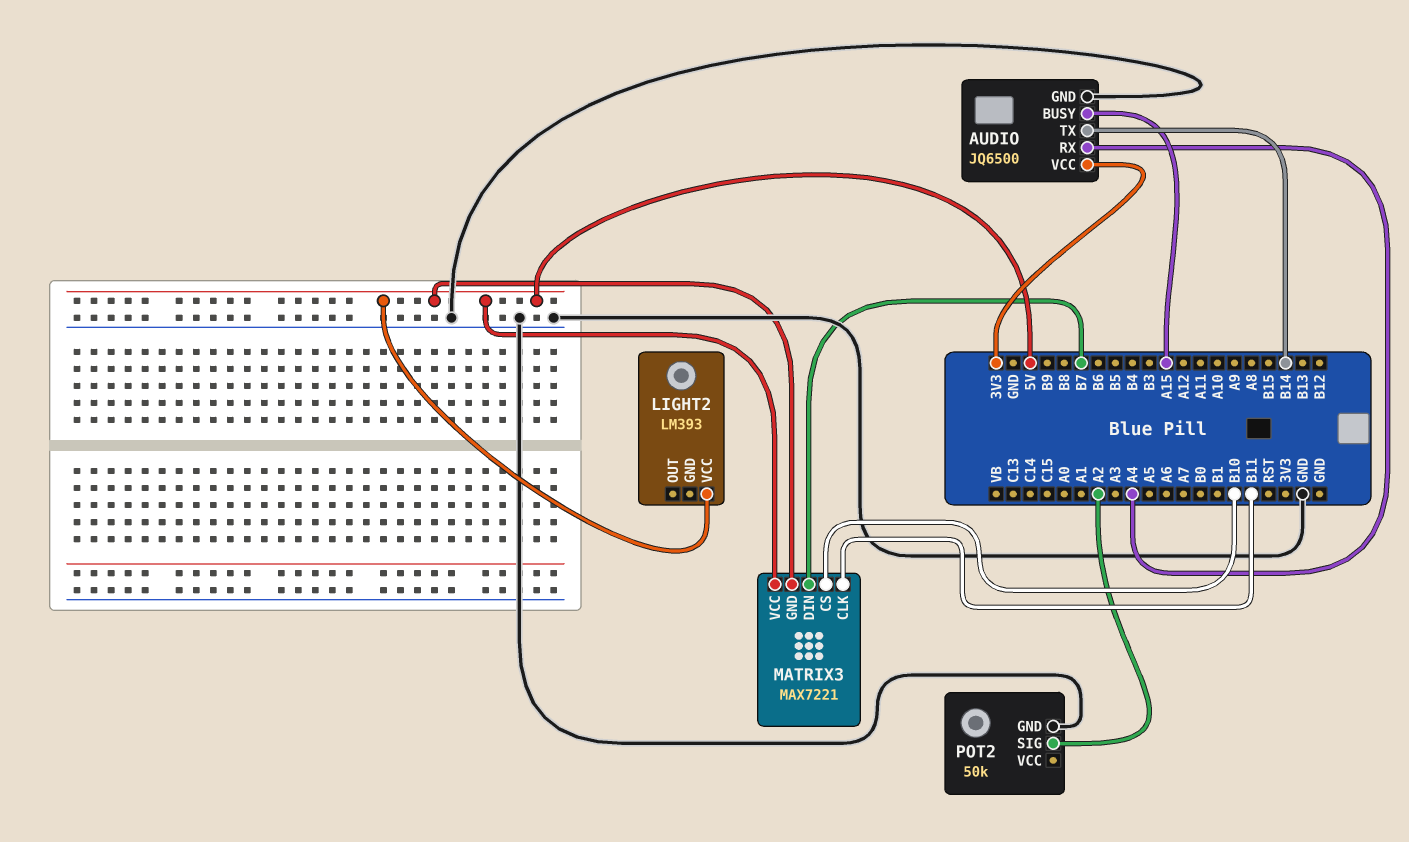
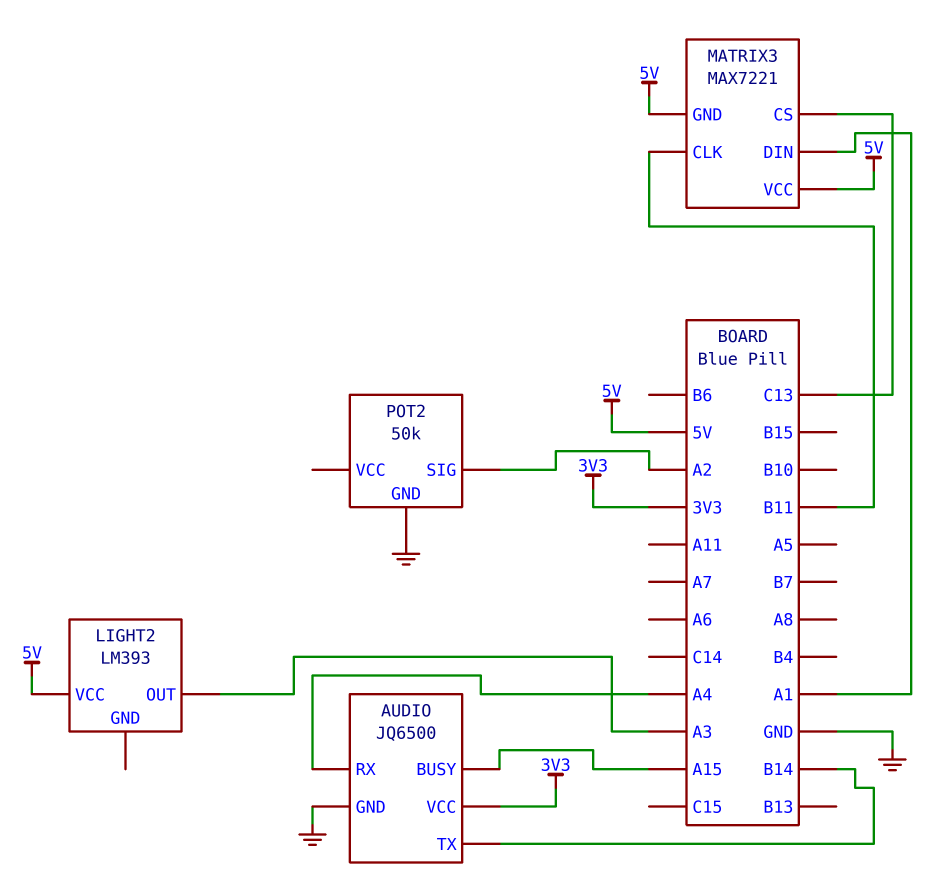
LIGHT2 pin OUT: none -> A3
MATRIX3 pin CS: B10 -> C13
MATRIX3 pin DIN: B7 -> A1

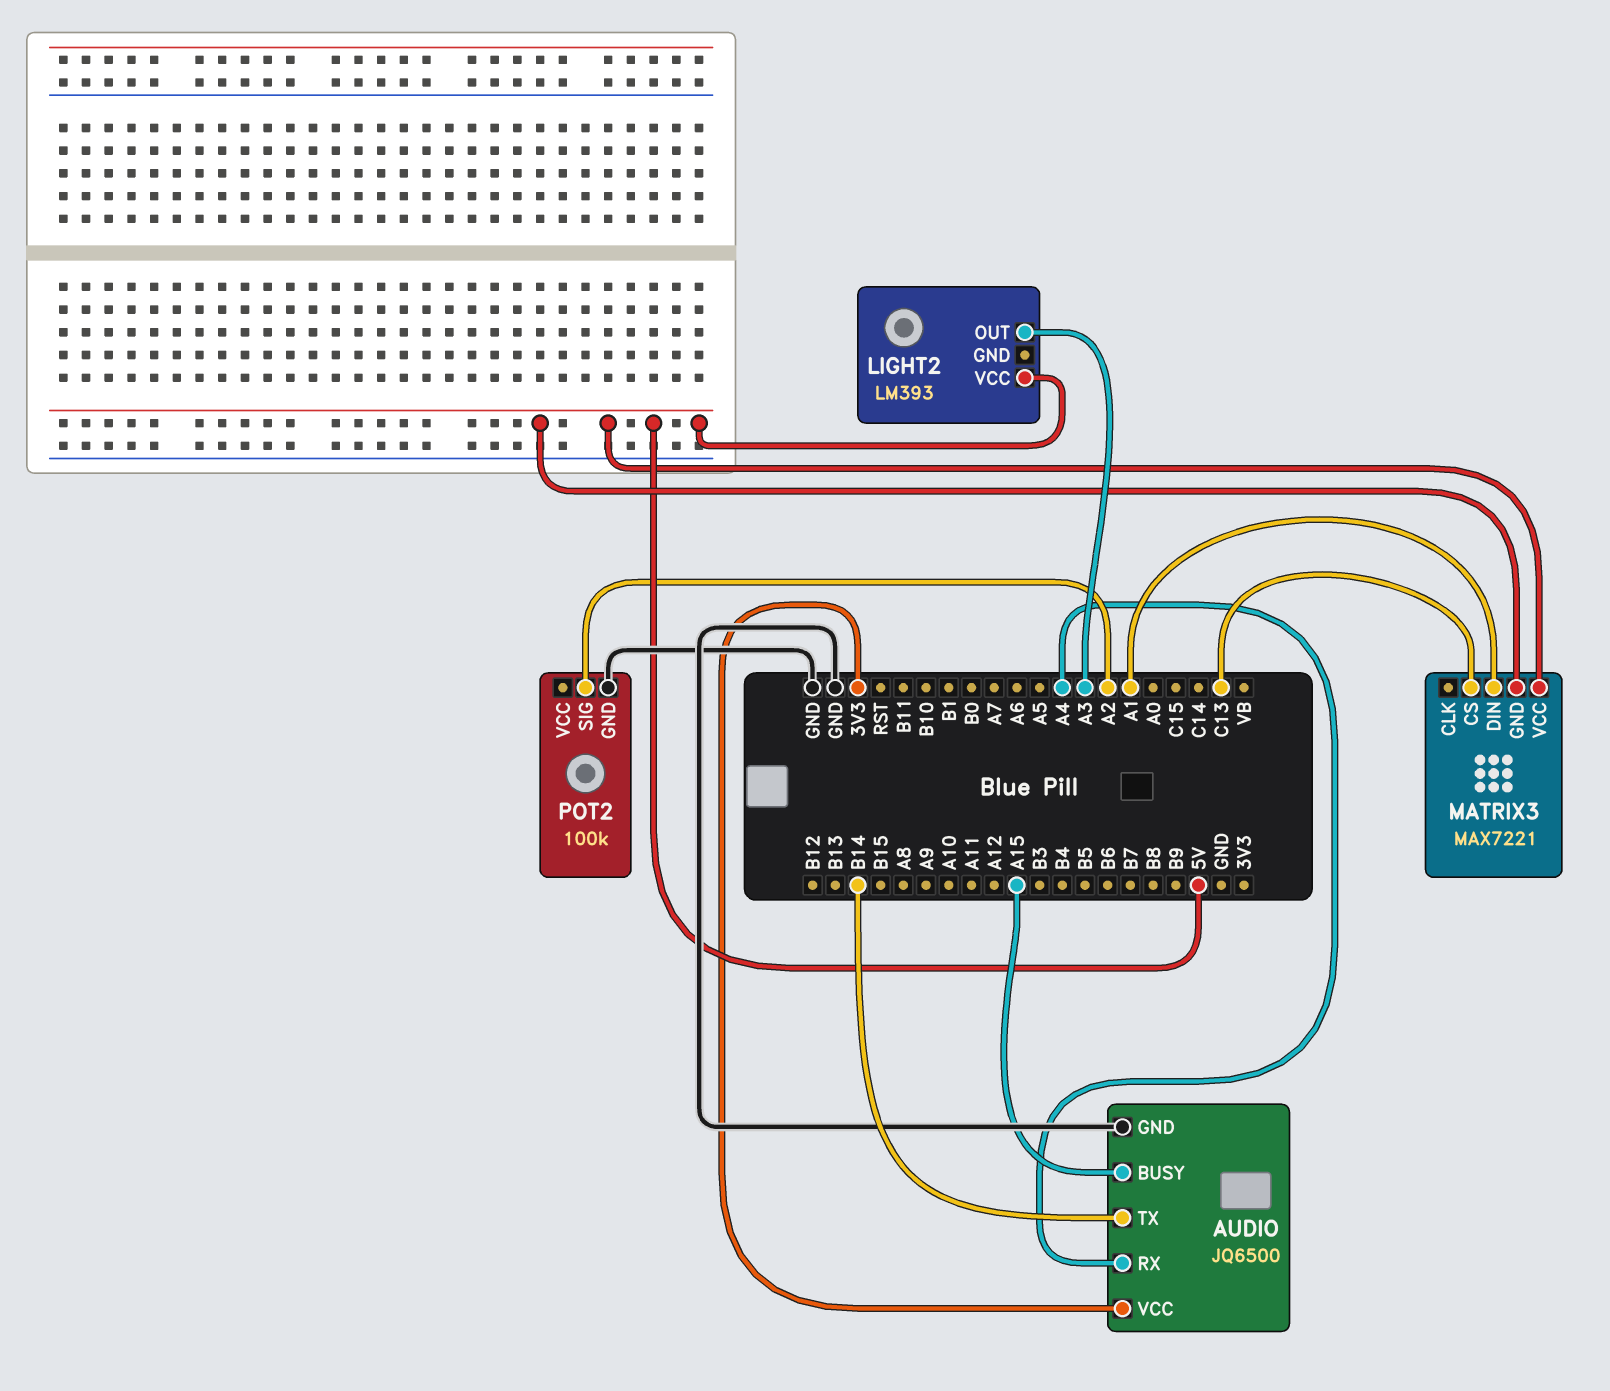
MATRIX3 pin CLK: B11 -> none
POT2: 50k -> 100k

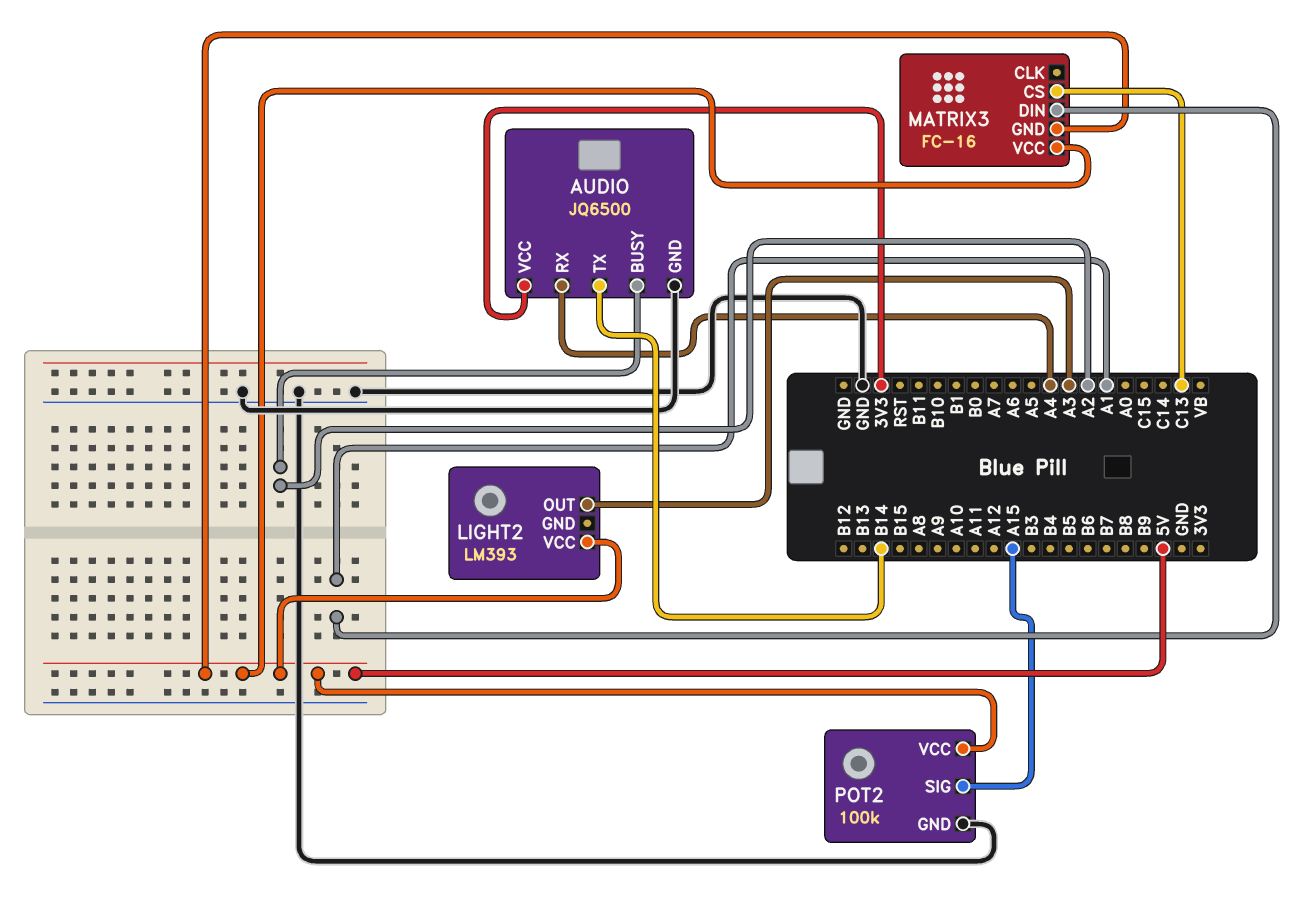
AUDIO pin BUSY: A15 -> A2
MATRIX3: MAX7221 -> FC-16
POT2 pin SIG: A2 -> A15
POT2 pin VCC: none -> 5V

